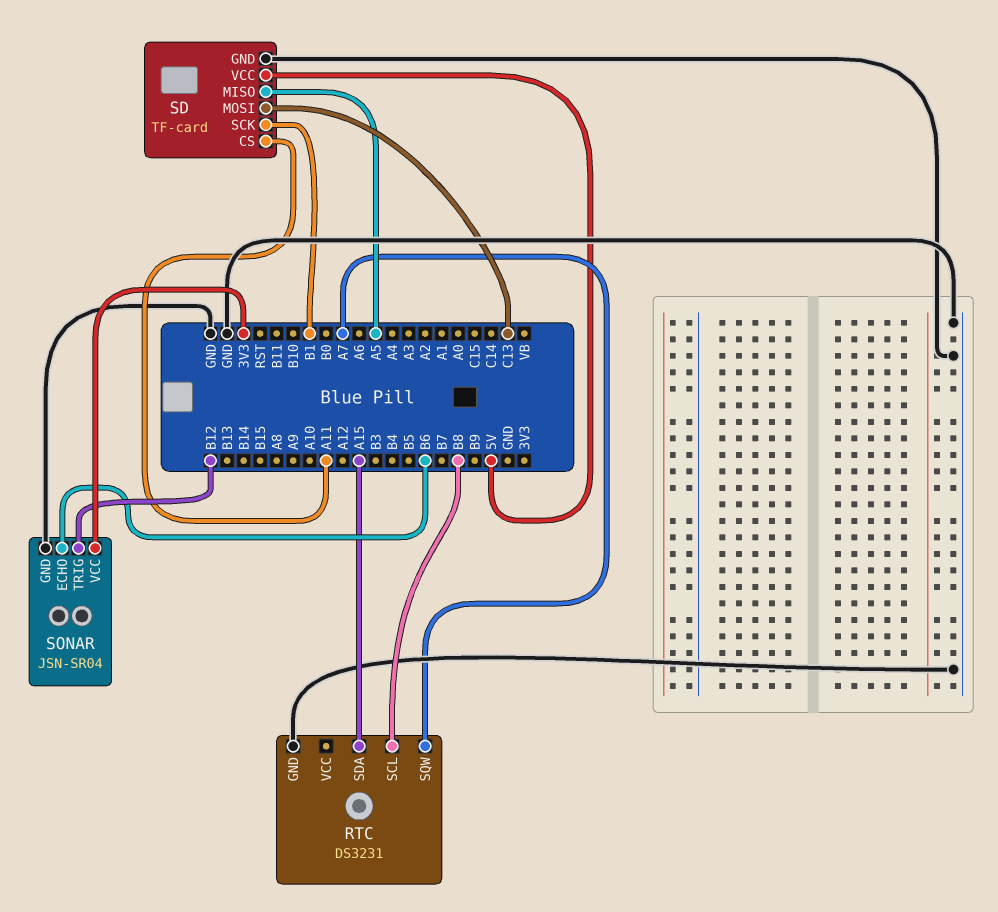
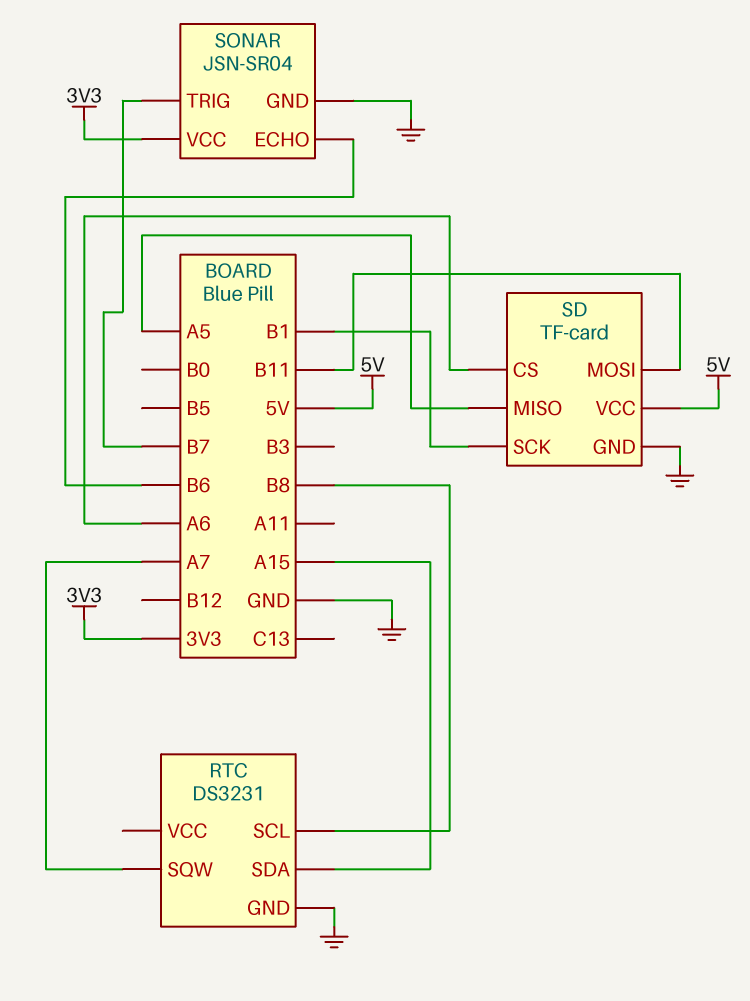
SD pin CS: A11 -> A6
SD pin MOSI: C13 -> B11
SONAR pin TRIG: B12 -> B7

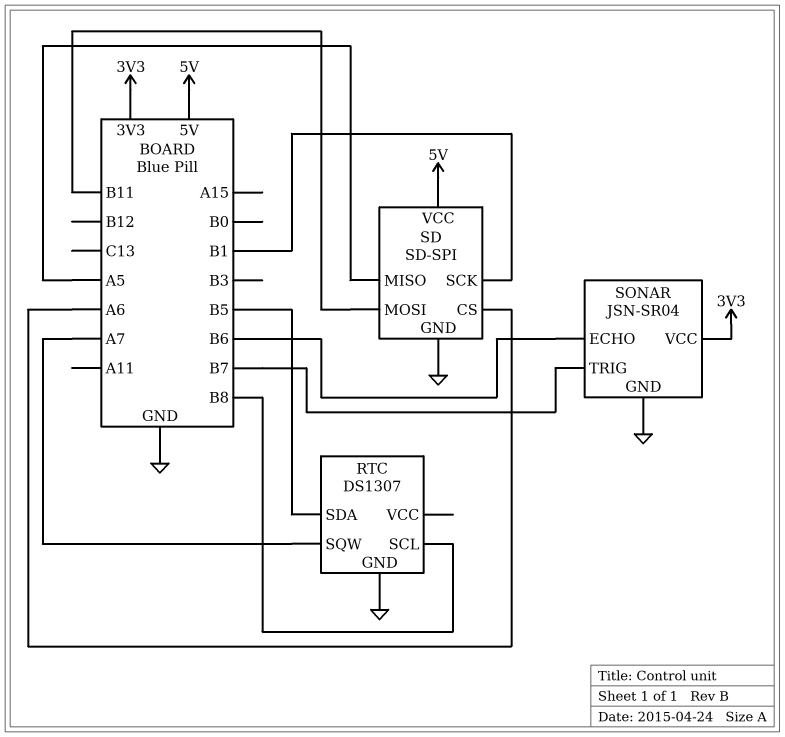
RTC: DS3231 -> DS1307
RTC pin SDA: A15 -> B5
SD: TF-card -> SD-SPI

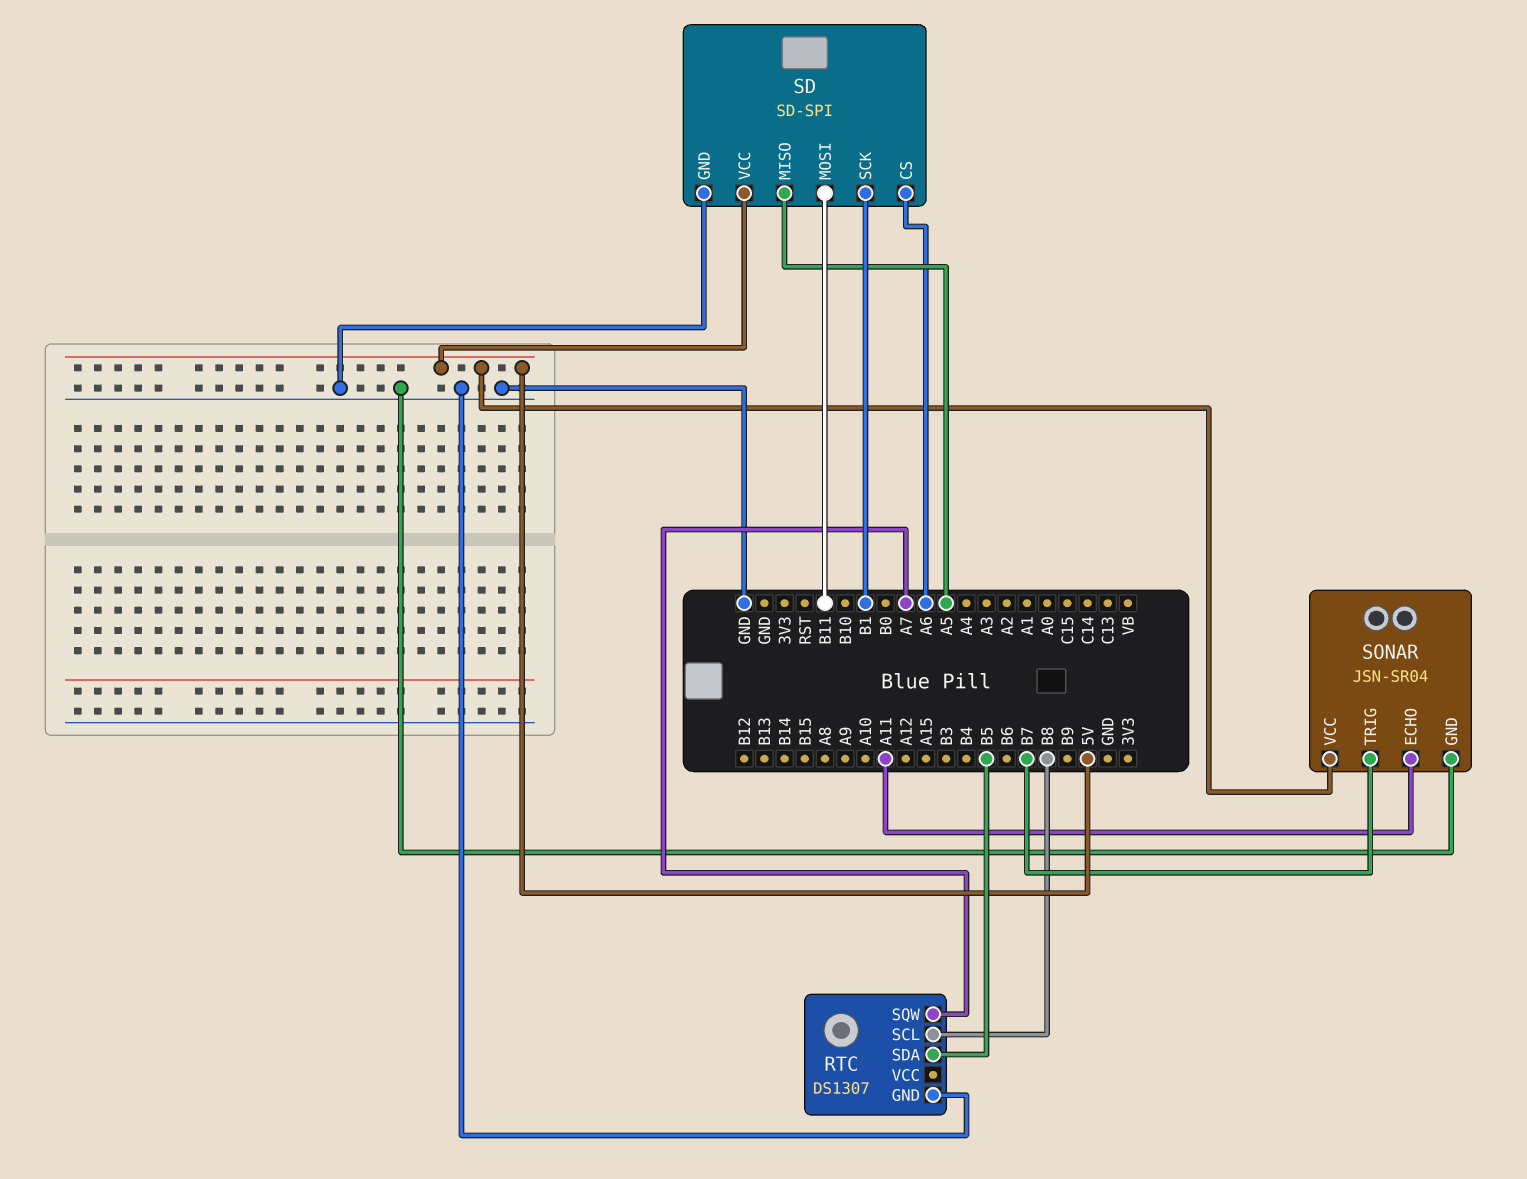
SONAR pin ECHO: B6 -> A11
SONAR pin VCC: 3V3 -> 5V

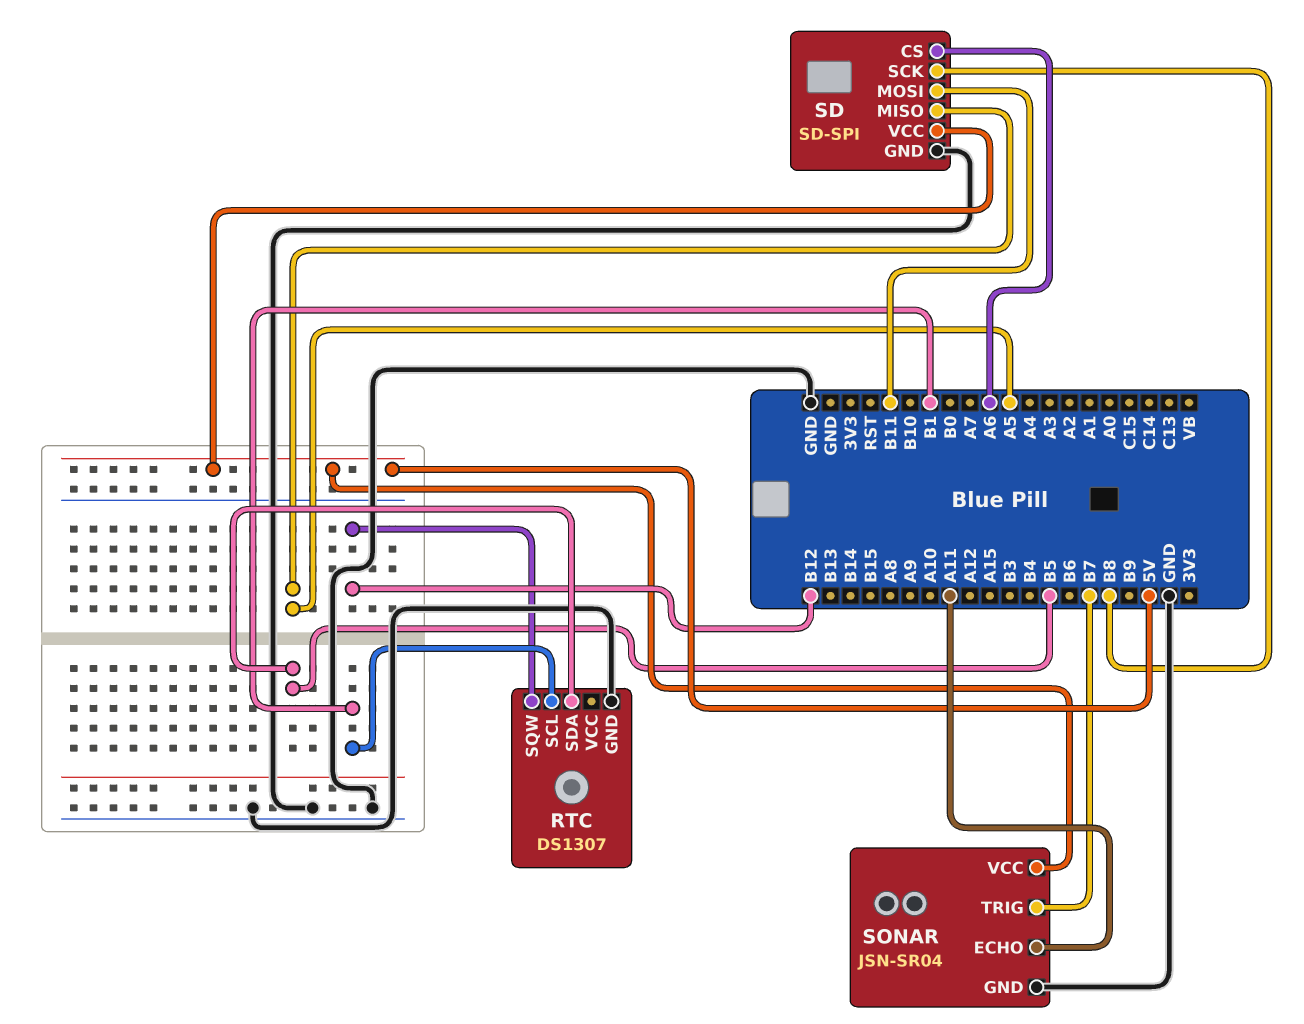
RTC pin SCL: B8 -> B1
RTC pin SQW: A7 -> B12
SD pin SCK: B1 -> B8

